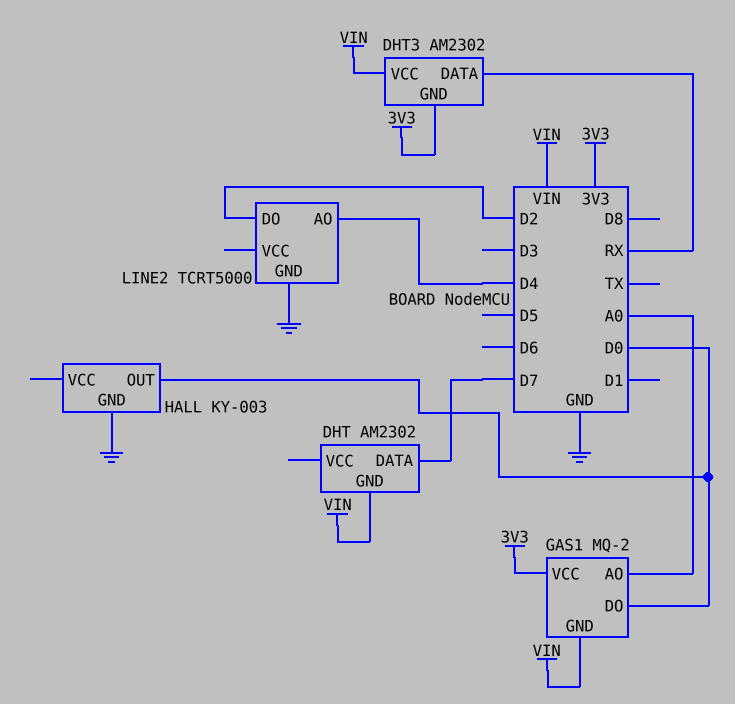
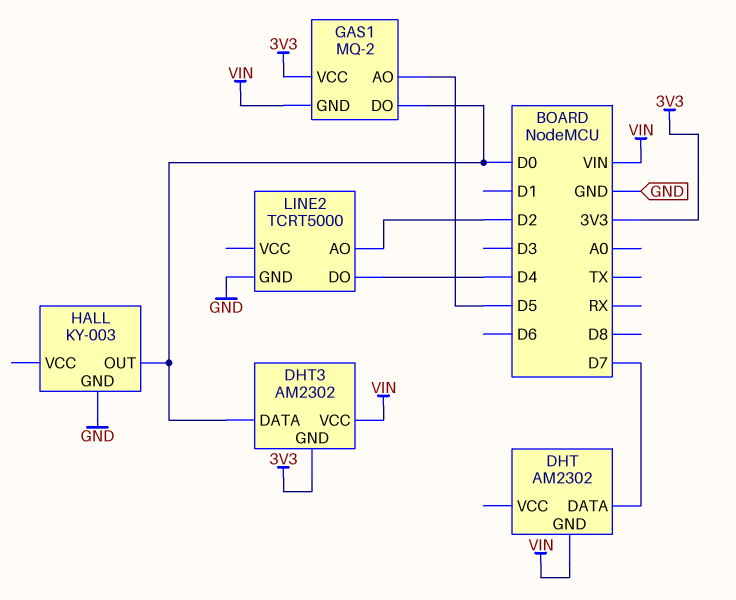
DHT3 pin DATA: RX -> D0
GAS1 pin AO: A0 -> D5
LINE2 pin AO: D4 -> D2
LINE2 pin DO: D2 -> D4

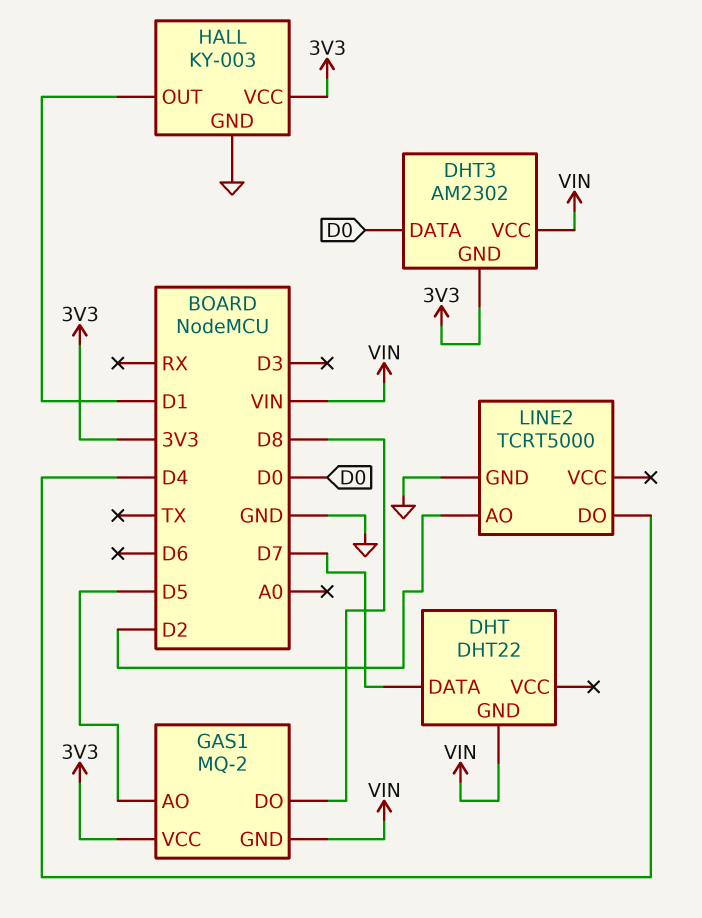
DHT: AM2302 -> DHT22
GAS1 pin DO: D0 -> D8
HALL pin OUT: D0 -> D1
HALL pin VCC: none -> 3V3

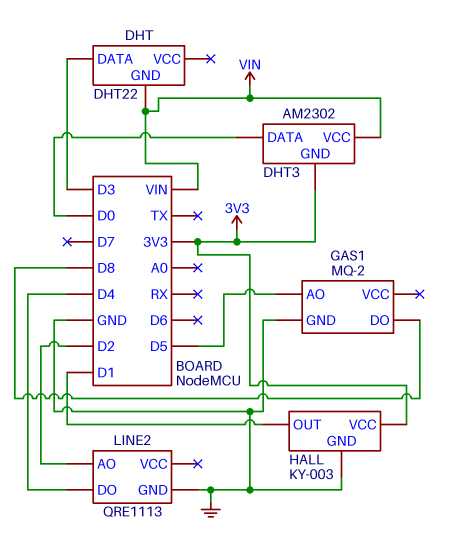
DHT pin DATA: D7 -> D3
GAS1 pin GND: VIN -> GND
GAS1 pin VCC: 3V3 -> none
LINE2: TCRT5000 -> QRE1113

